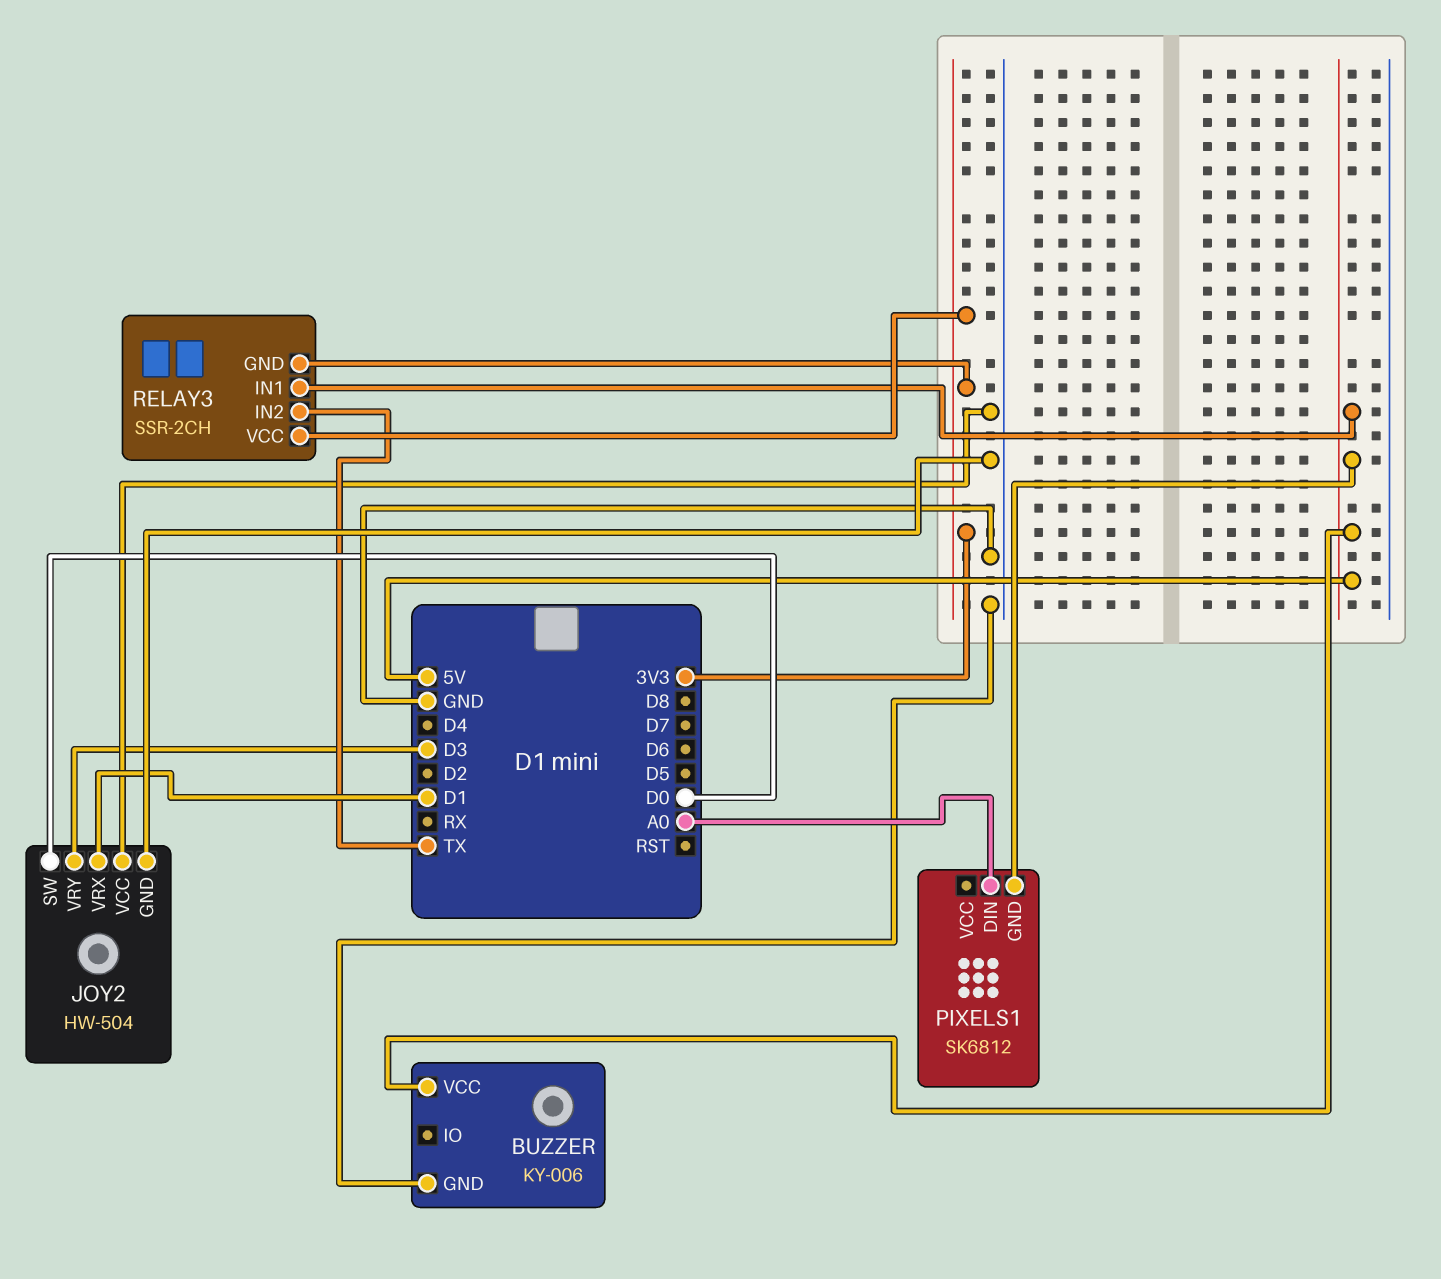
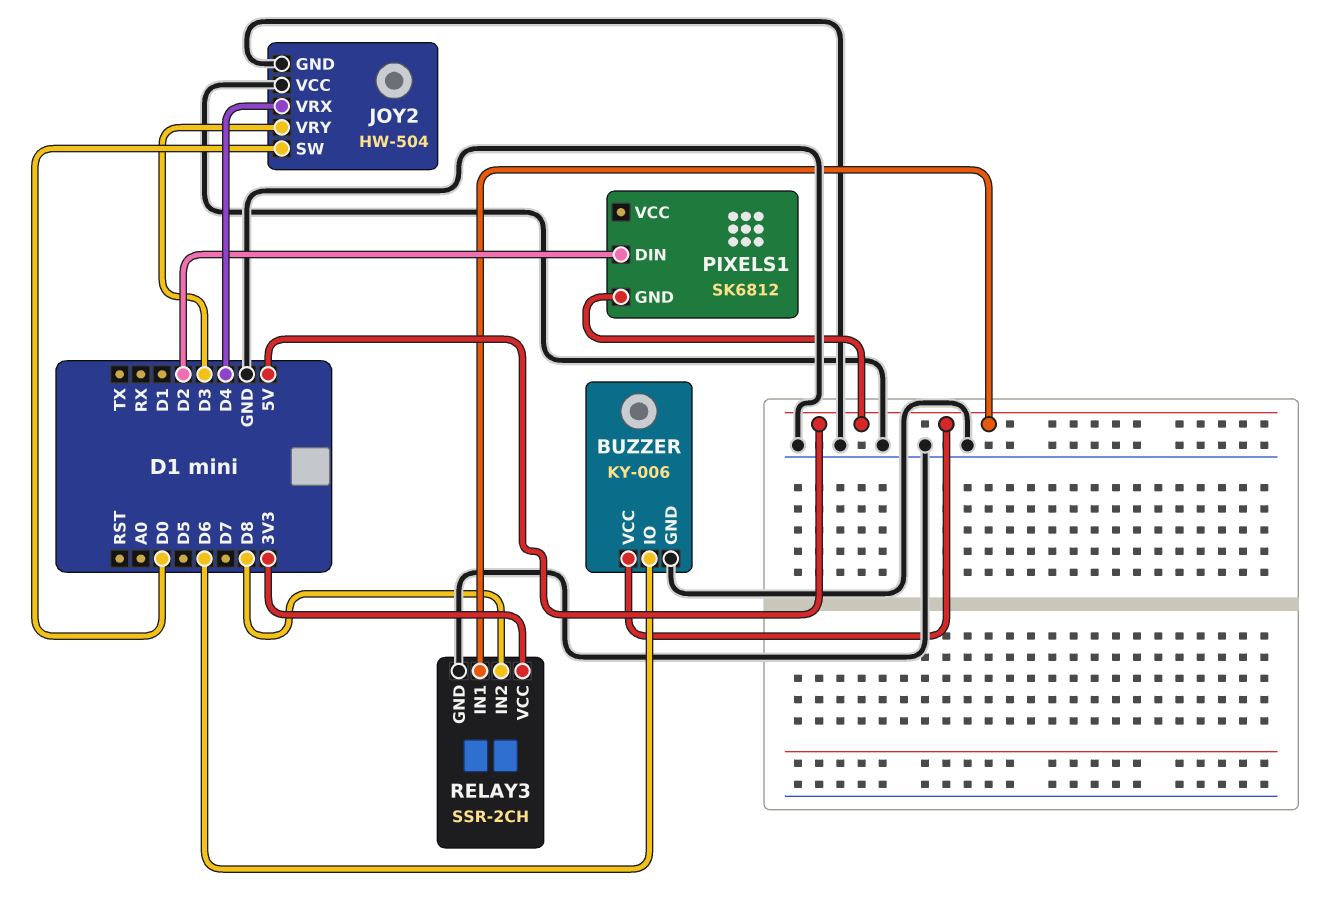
BUZZER pin IO: none -> D6
JOY2 pin VRX: D1 -> D4
PIXELS1 pin DIN: A0 -> D2
RELAY3 pin GND: 3V3 -> GND
RELAY3 pin IN2: TX -> D8

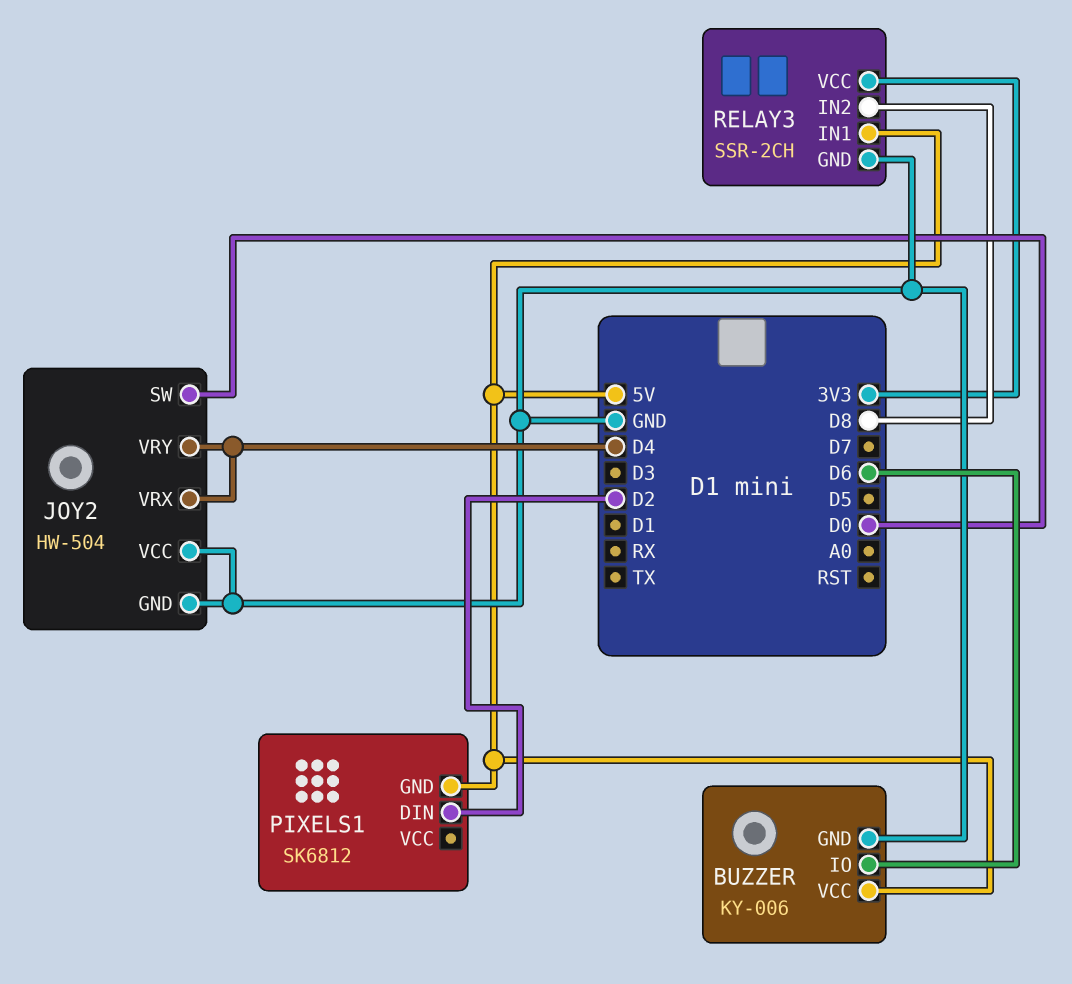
JOY2 pin VRY: D3 -> D4

